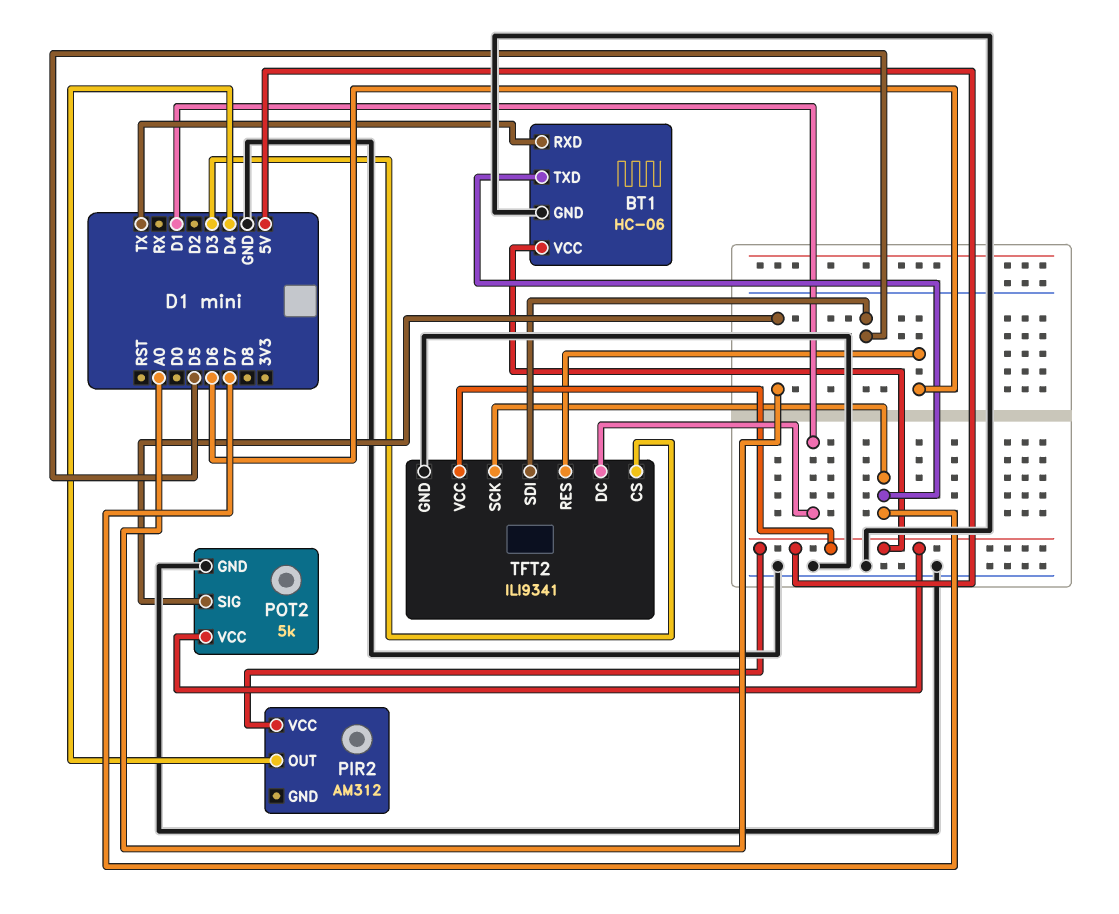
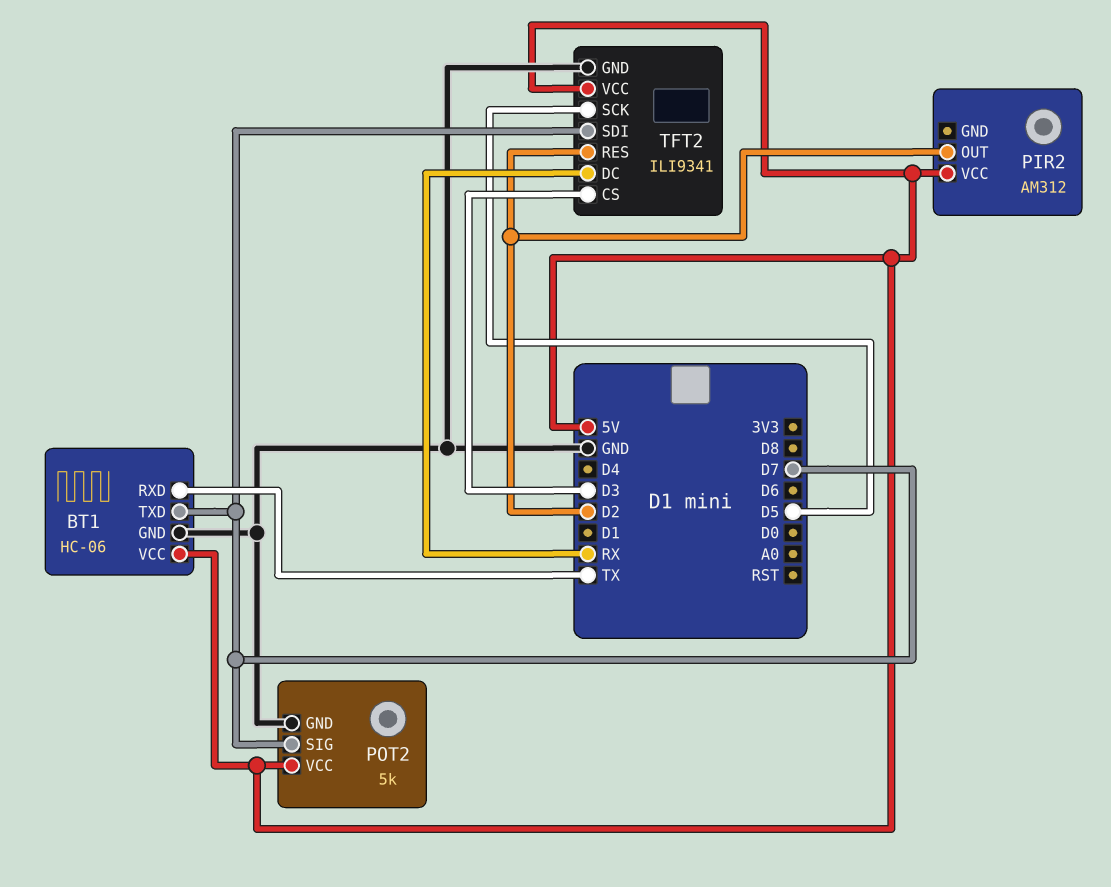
PIR2 pin OUT: D4 -> D2
POT2 pin SIG: A0 -> D7
TFT2 pin DC: D1 -> RX
TFT2 pin RES: D6 -> D2
TFT2 pin SCK: D7 -> D5
TFT2 pin SDI: D5 -> D7

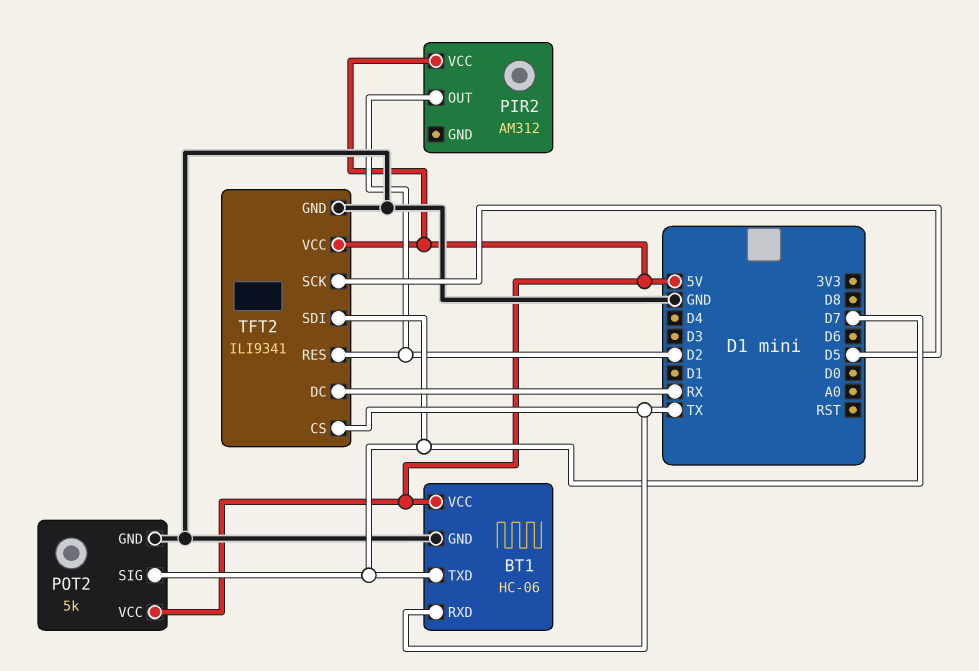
TFT2 pin CS: D3 -> TX

